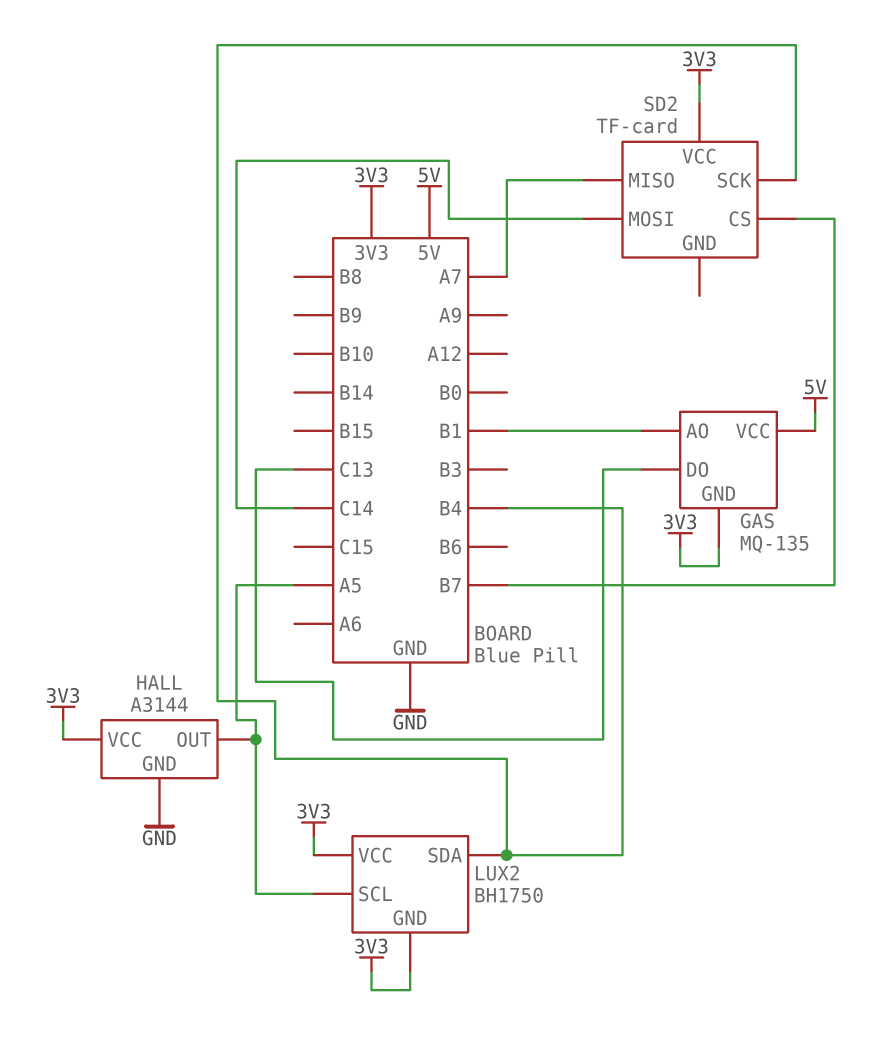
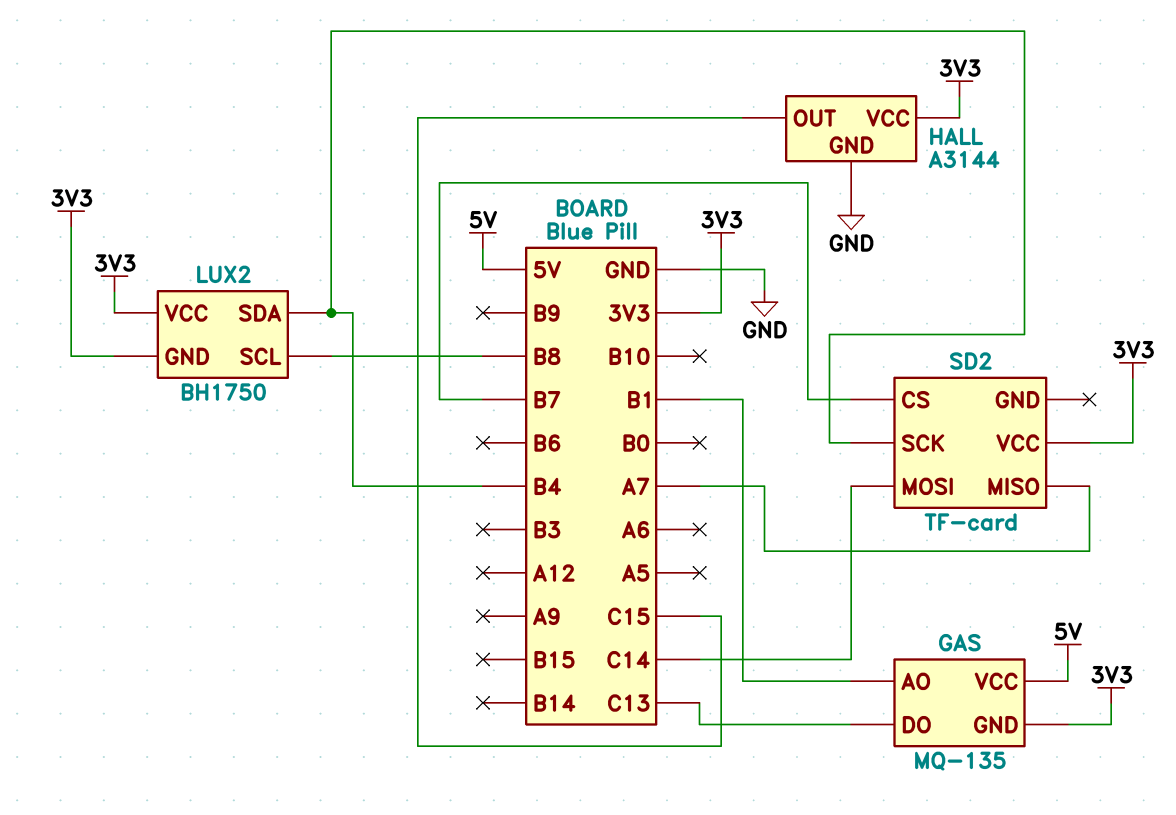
HALL pin OUT: A5 -> C15
LUX2 pin SCL: A5 -> B8

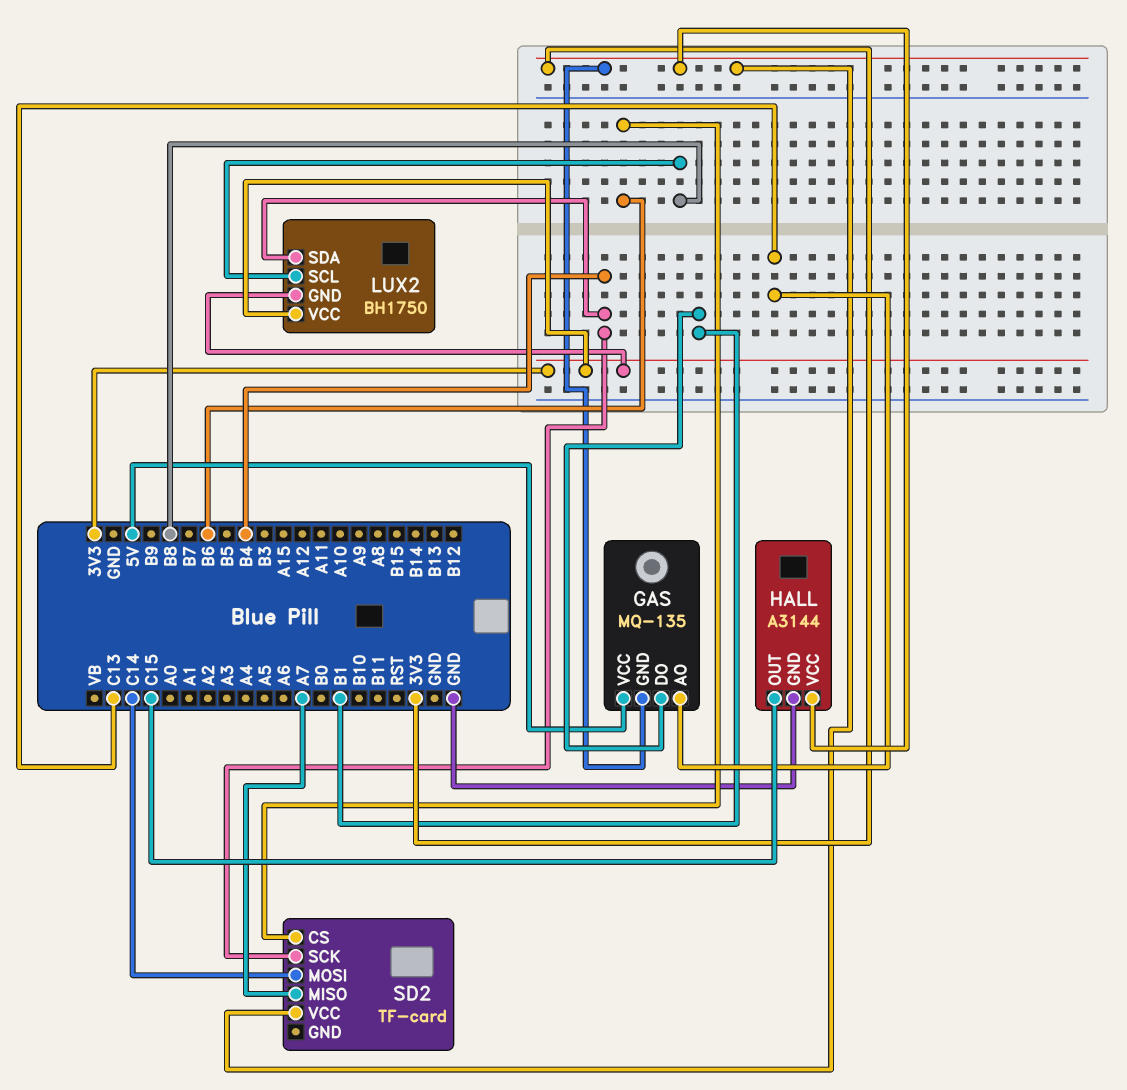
GAS pin AO: B1 -> C13
GAS pin DO: C13 -> B1
SD2 pin CS: B7 -> B6

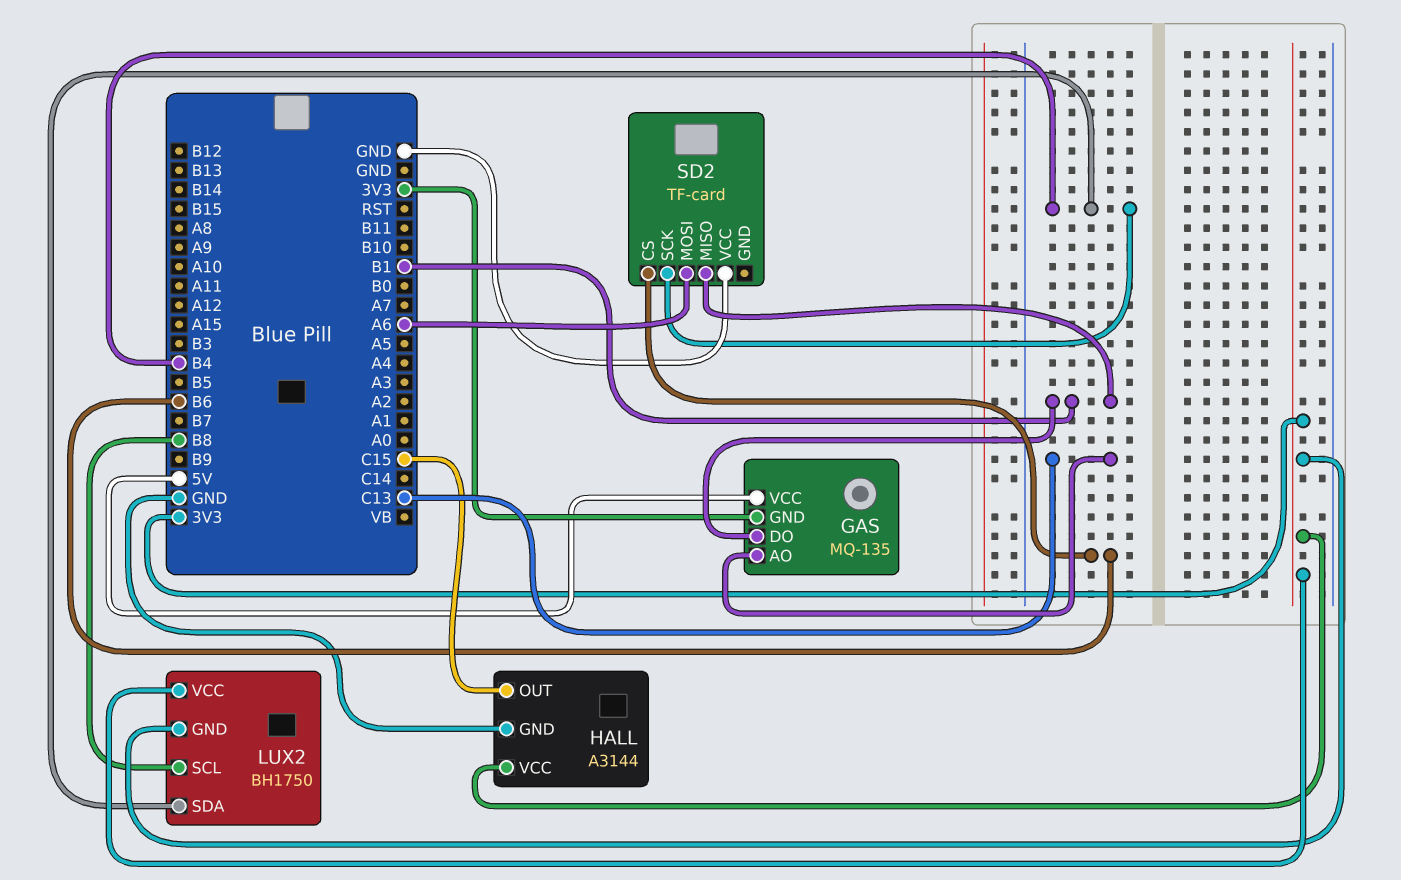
SD2 pin MISO: A7 -> B1
SD2 pin MOSI: C14 -> A6
SD2 pin VCC: 3V3 -> GND

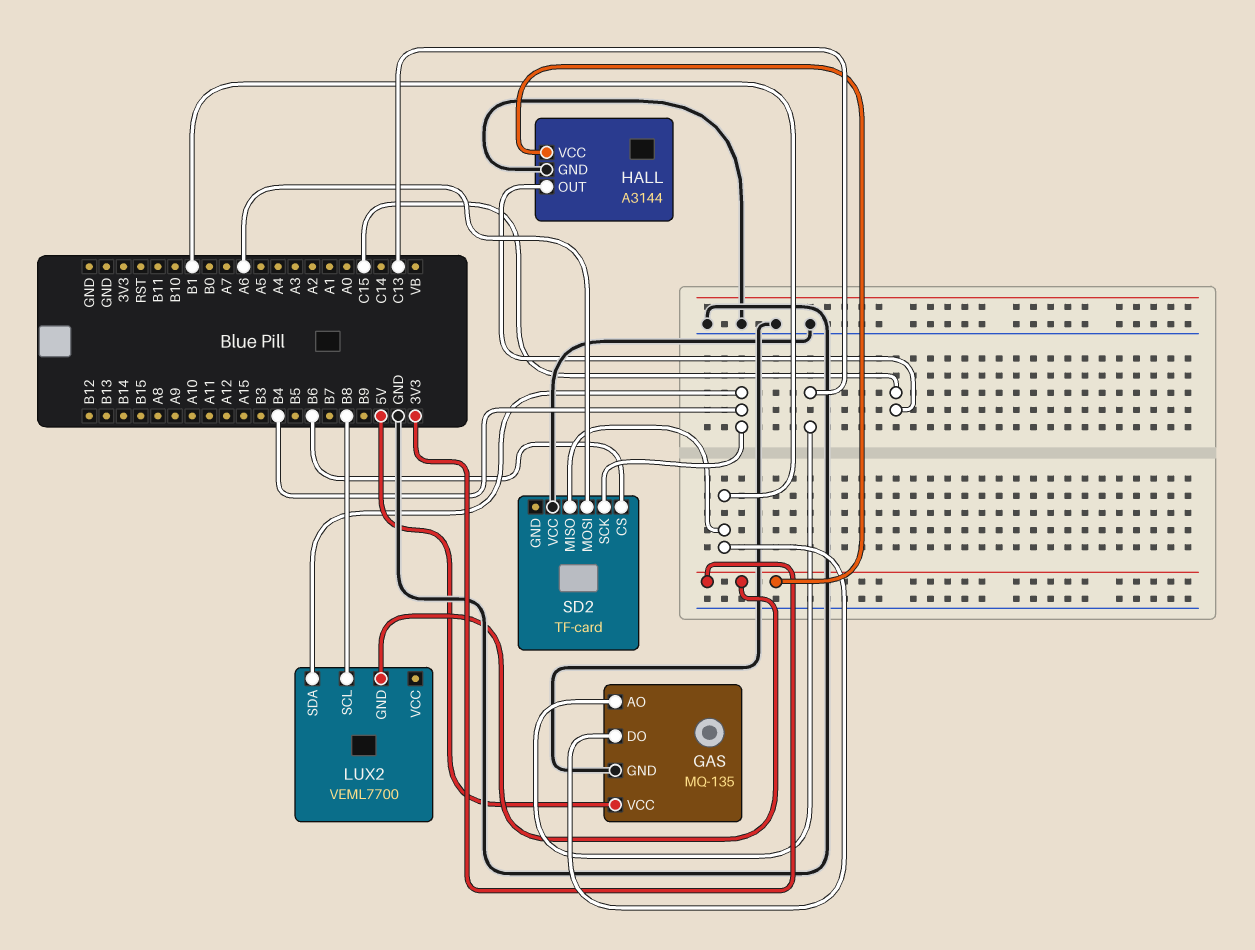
GAS pin GND: 3V3 -> GND
LUX2: BH1750 -> VEML7700
LUX2 pin VCC: 3V3 -> none

